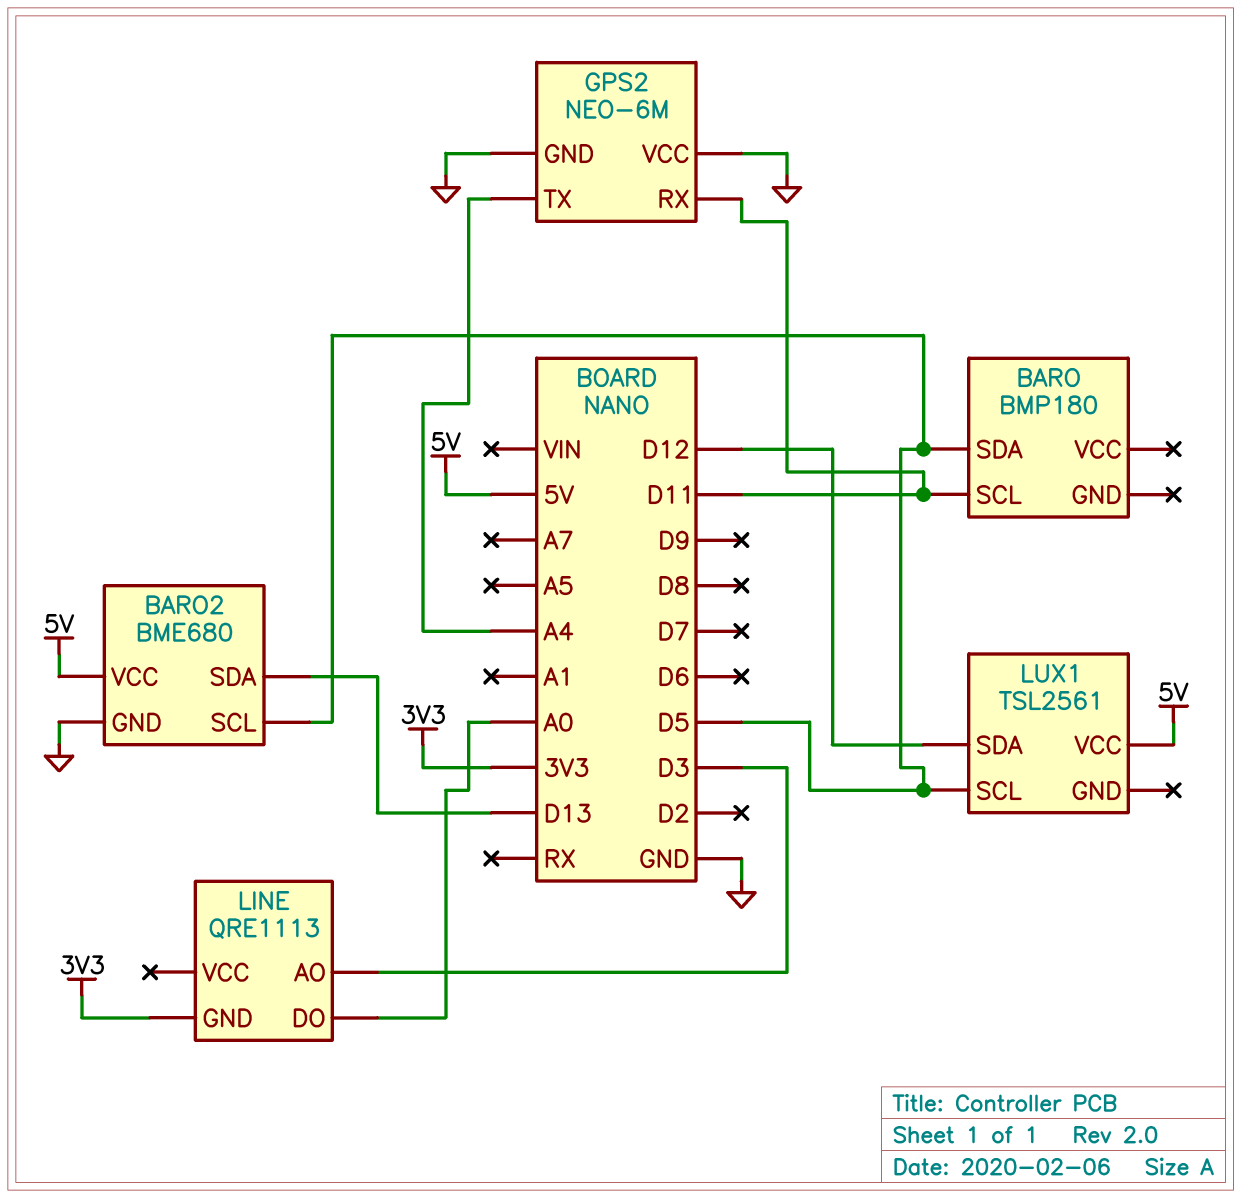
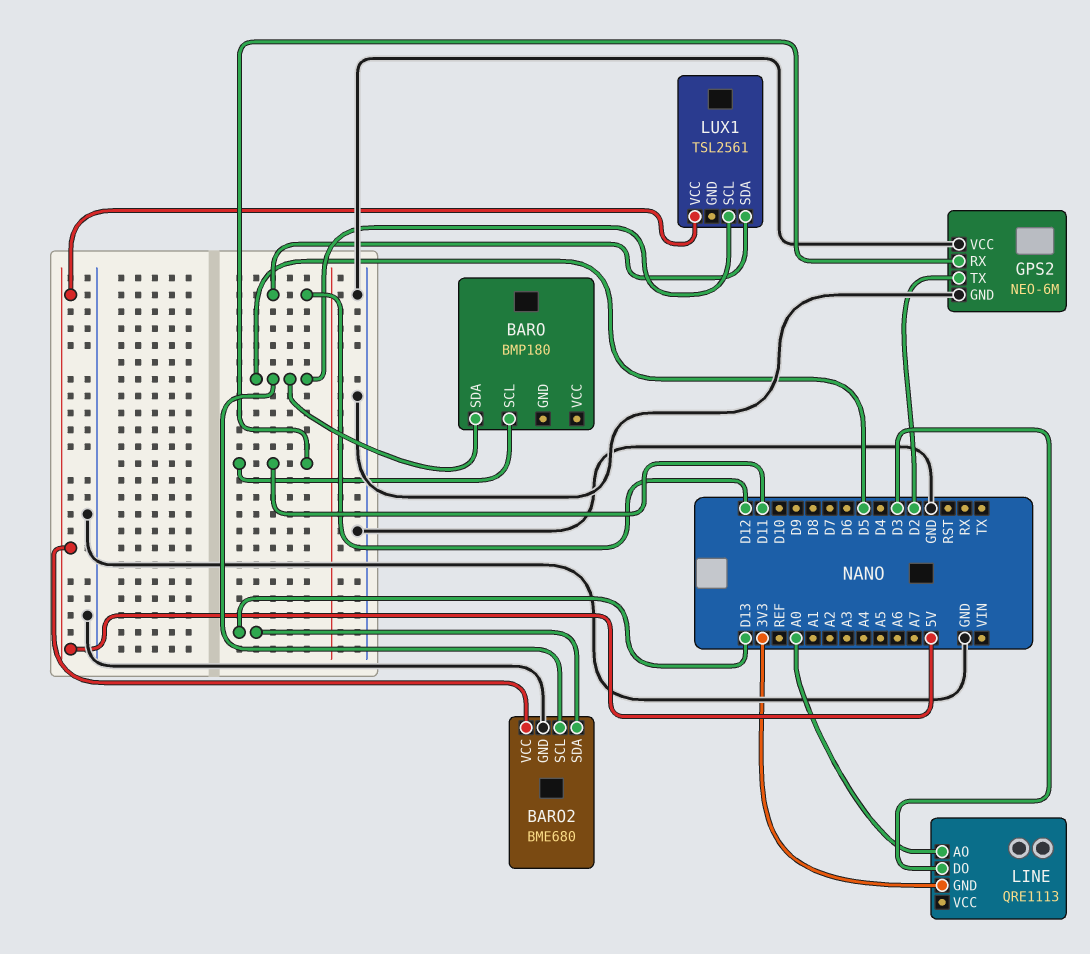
GPS2 pin TX: A4 -> D2
LINE pin AO: D3 -> A0
LINE pin DO: A0 -> D3

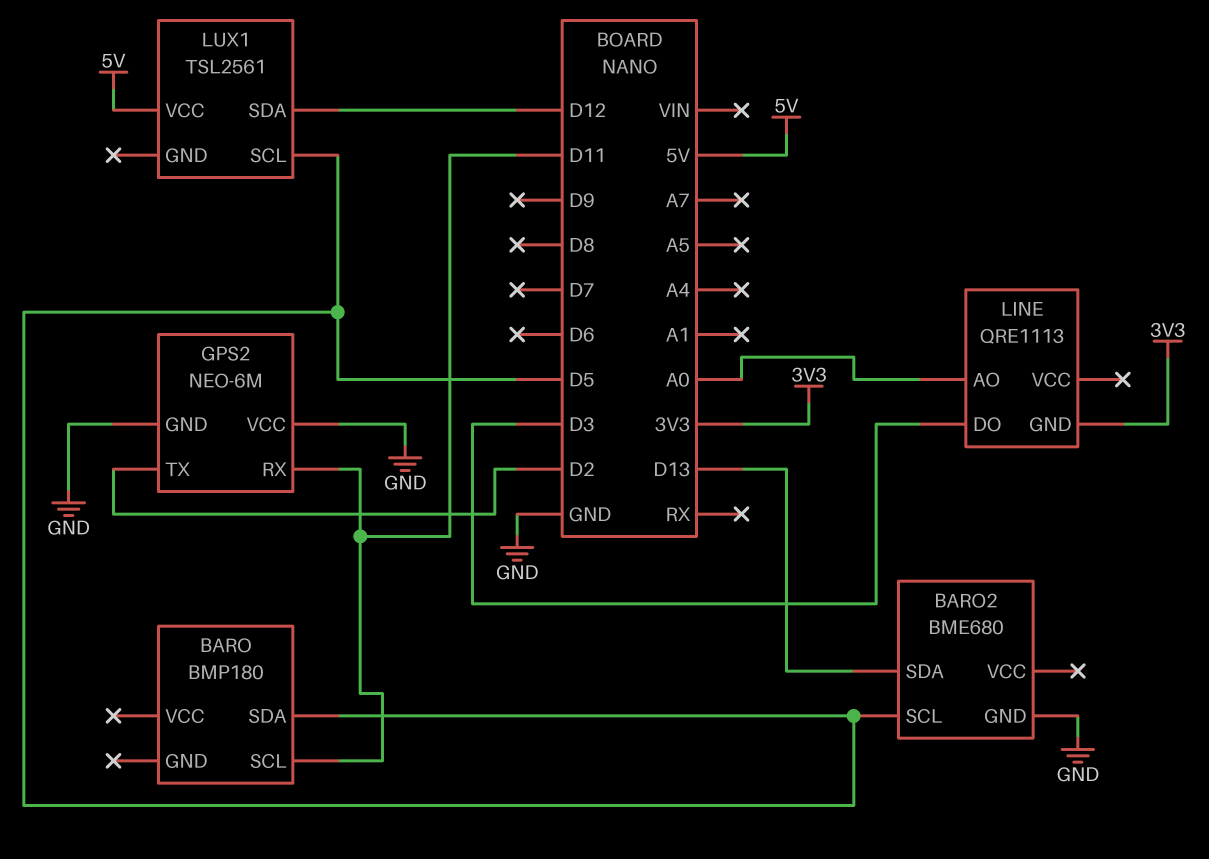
BARO2 pin VCC: 5V -> none

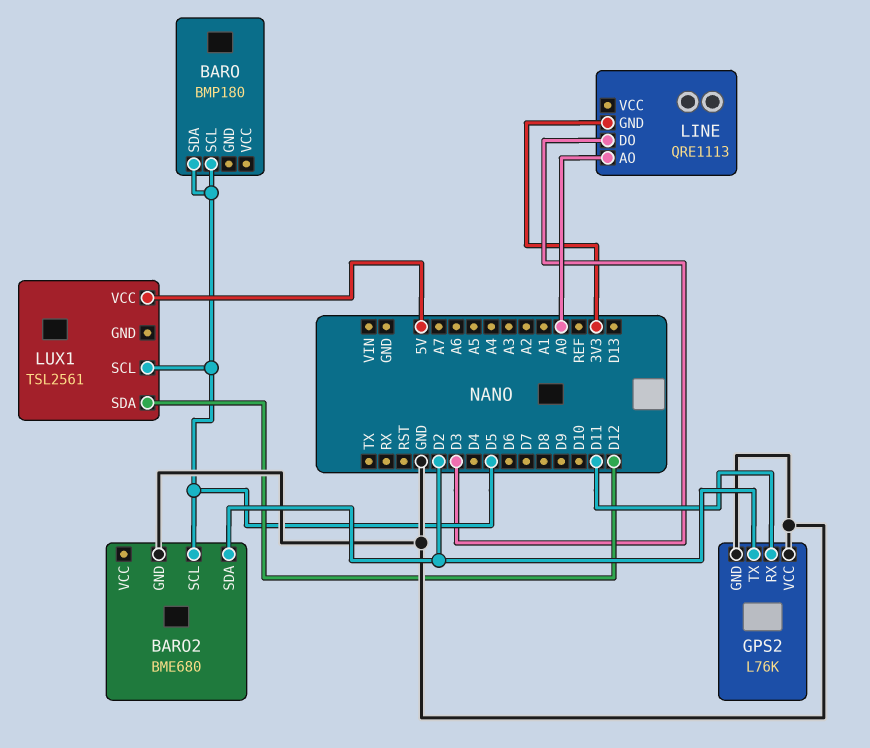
BARO pin SCL: D11 -> D5
BARO2 pin SDA: D13 -> D2
GPS2: NEO-6M -> L76K

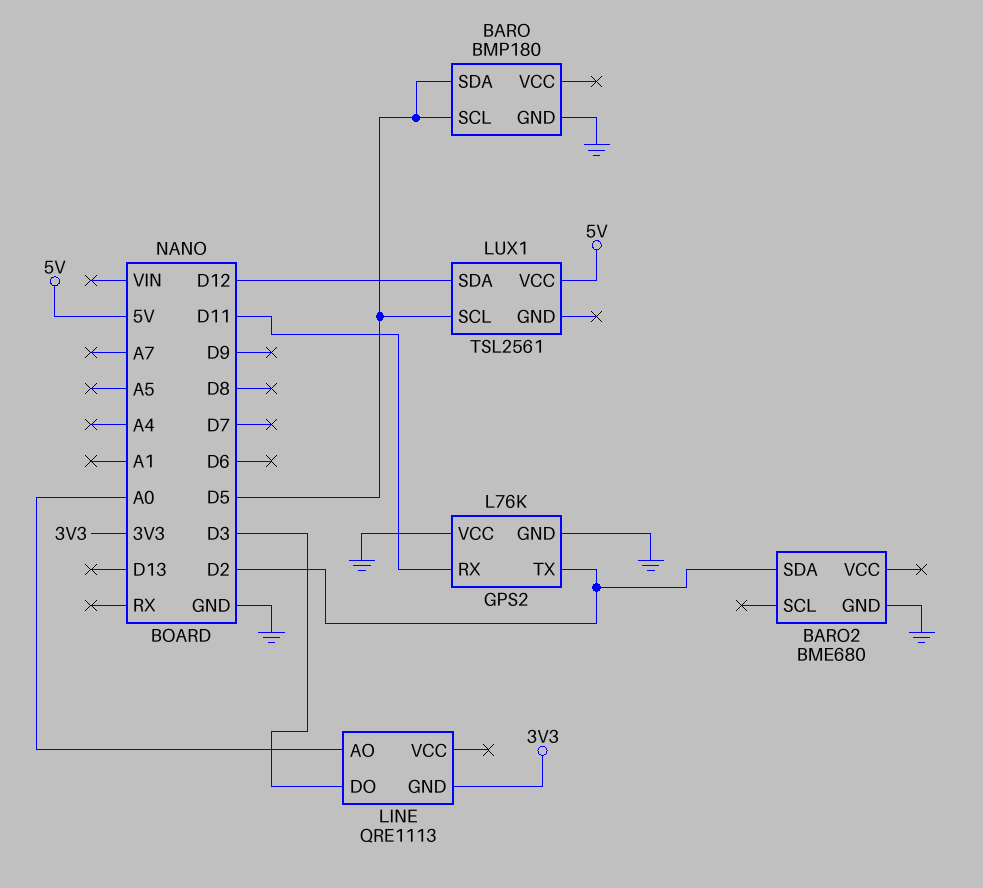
BARO pin GND: none -> GND
BARO2 pin SCL: D5 -> none

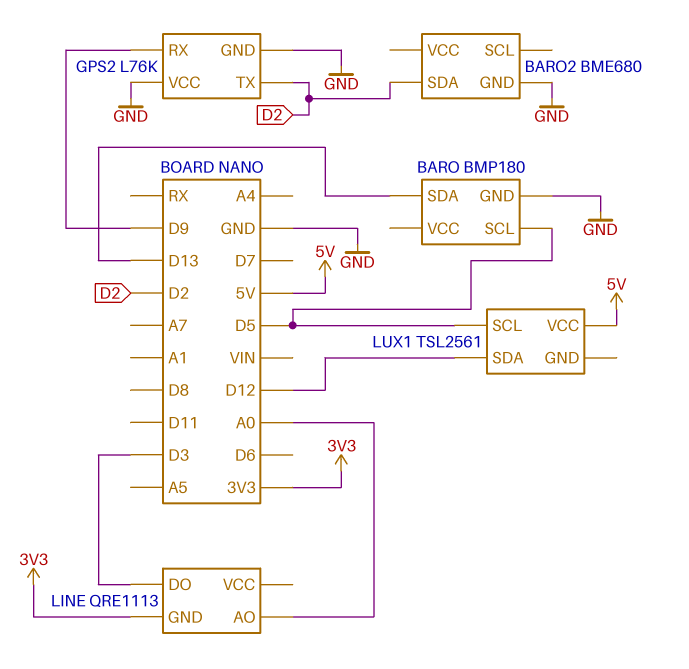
BARO pin SDA: D5 -> D13
GPS2 pin RX: D11 -> D9

